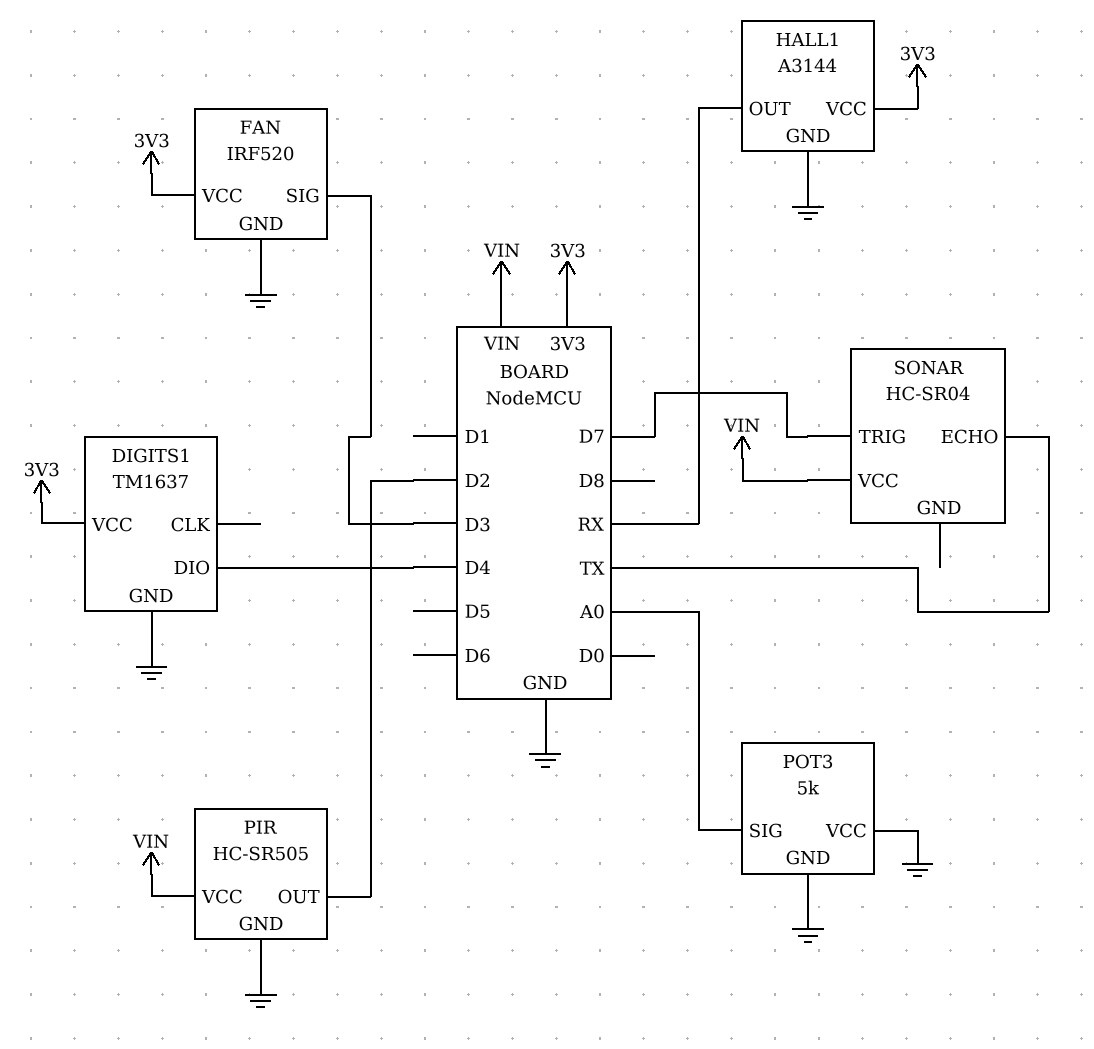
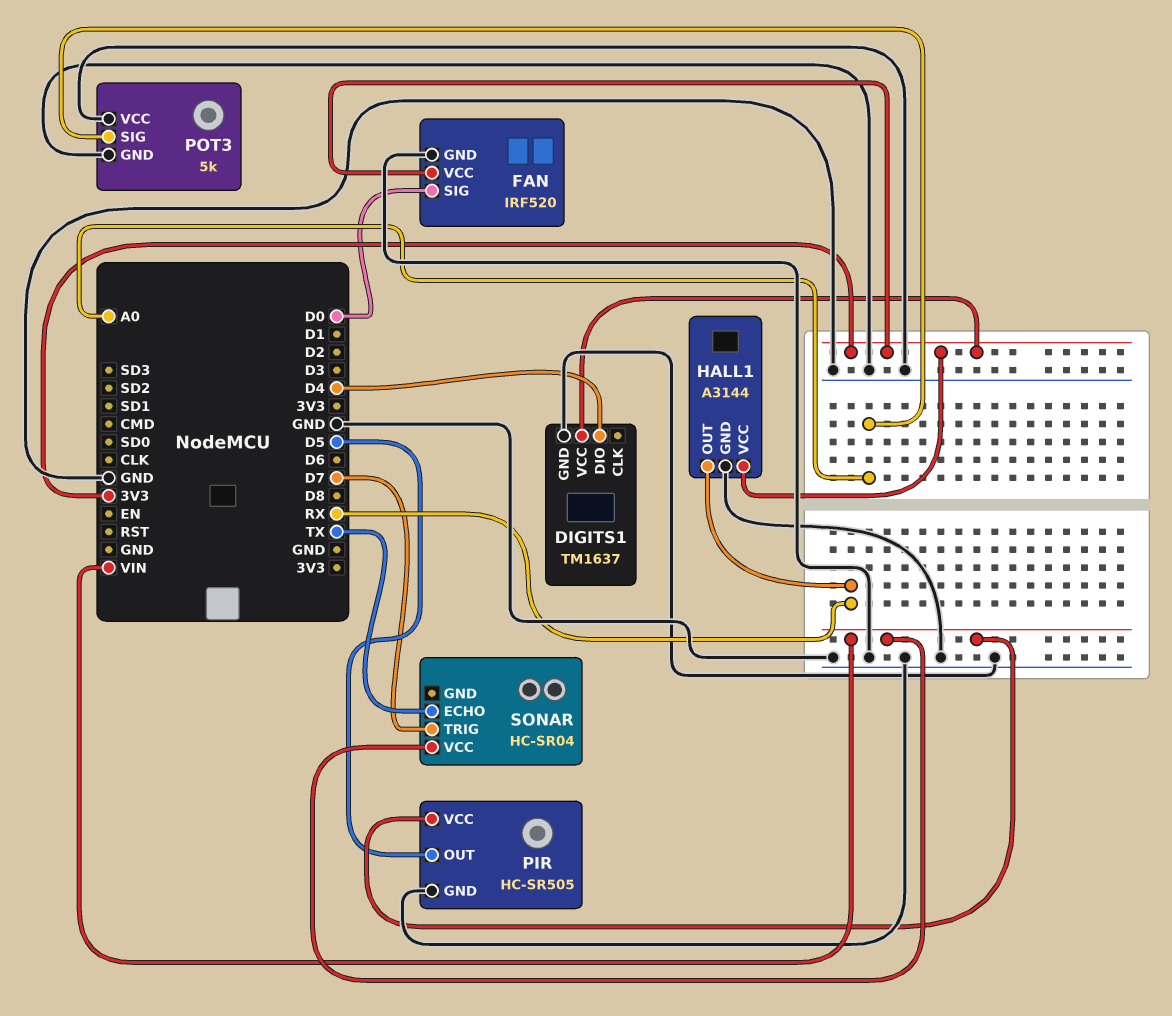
FAN pin SIG: D3 -> D0
PIR pin OUT: D2 -> D5

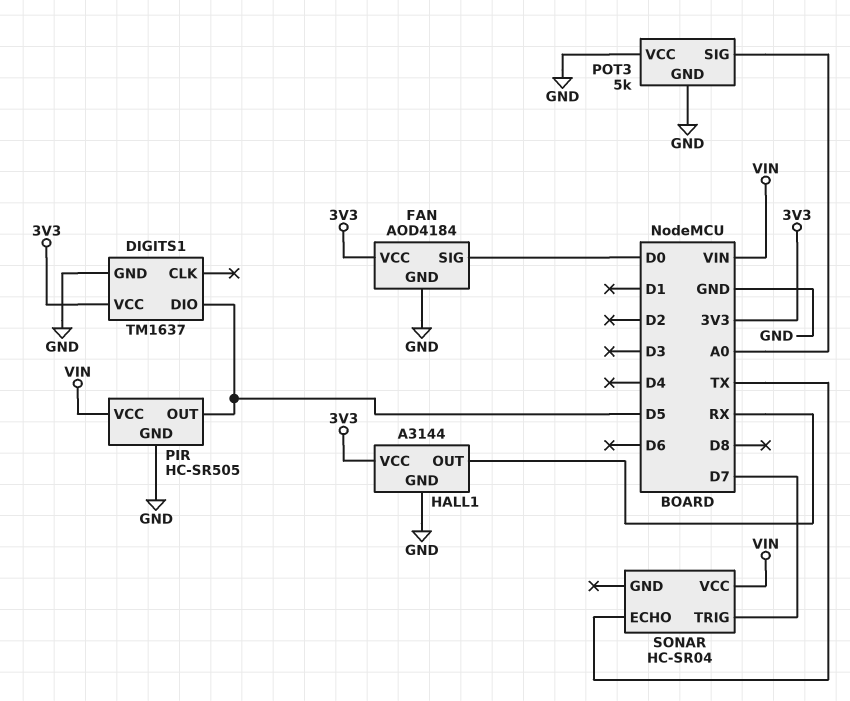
DIGITS1 pin DIO: D4 -> D5
FAN: IRF520 -> AOD4184

